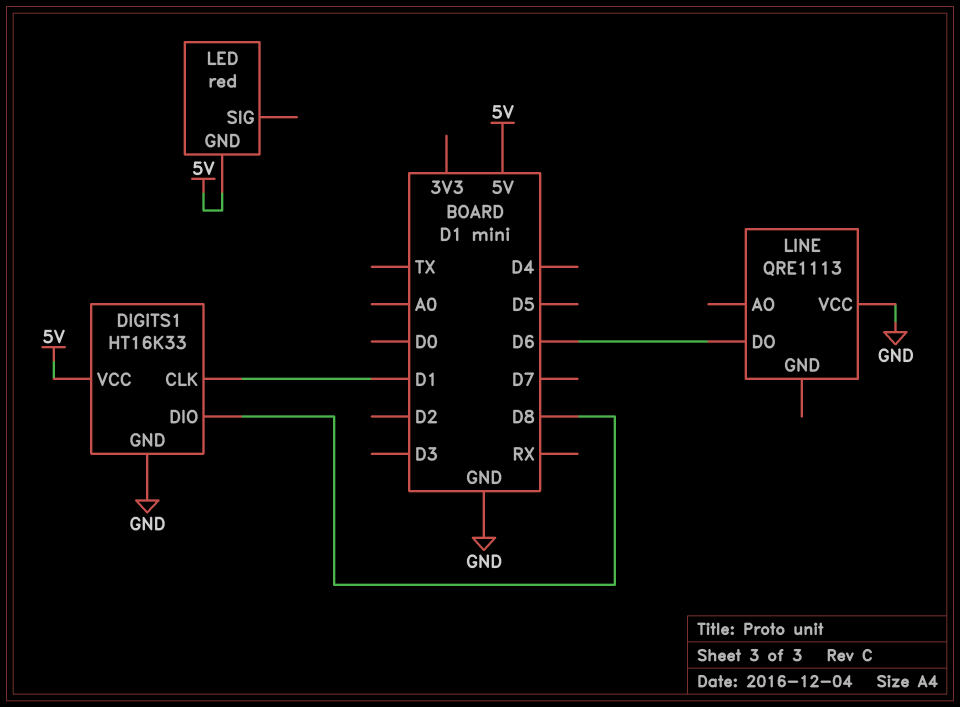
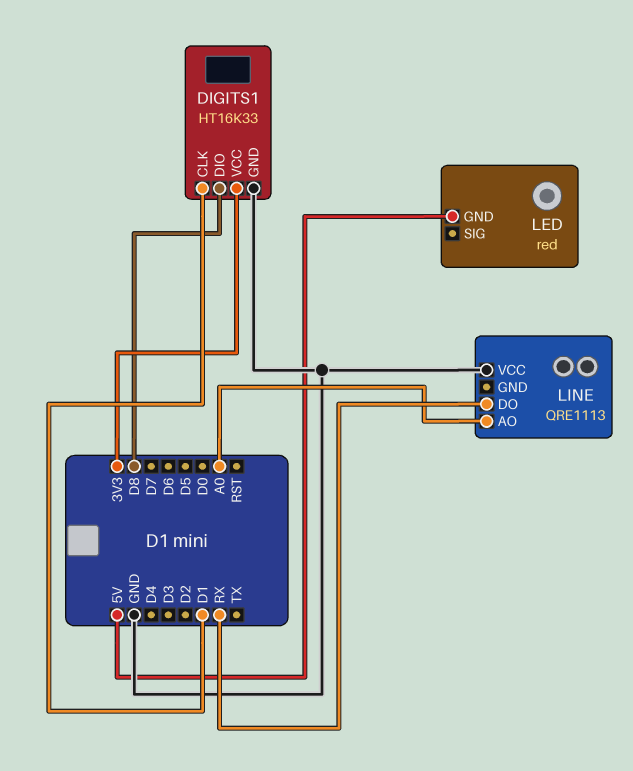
DIGITS1 pin VCC: 5V -> 3V3
LINE pin AO: none -> A0
LINE pin DO: D6 -> RX

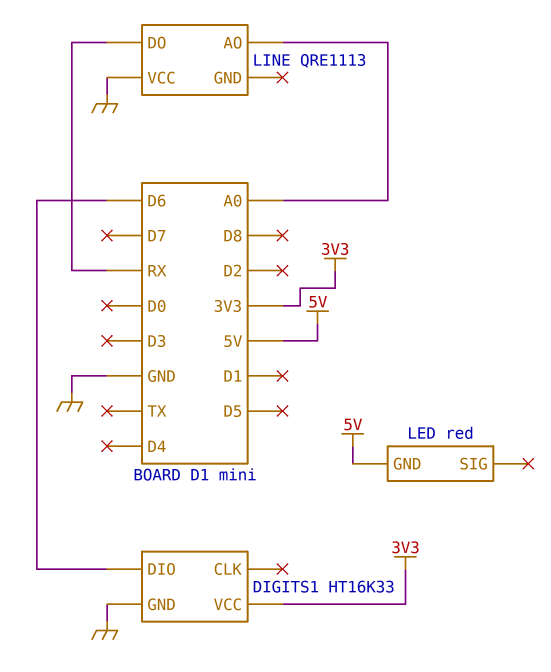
DIGITS1 pin CLK: D1 -> none
DIGITS1 pin DIO: D8 -> D6

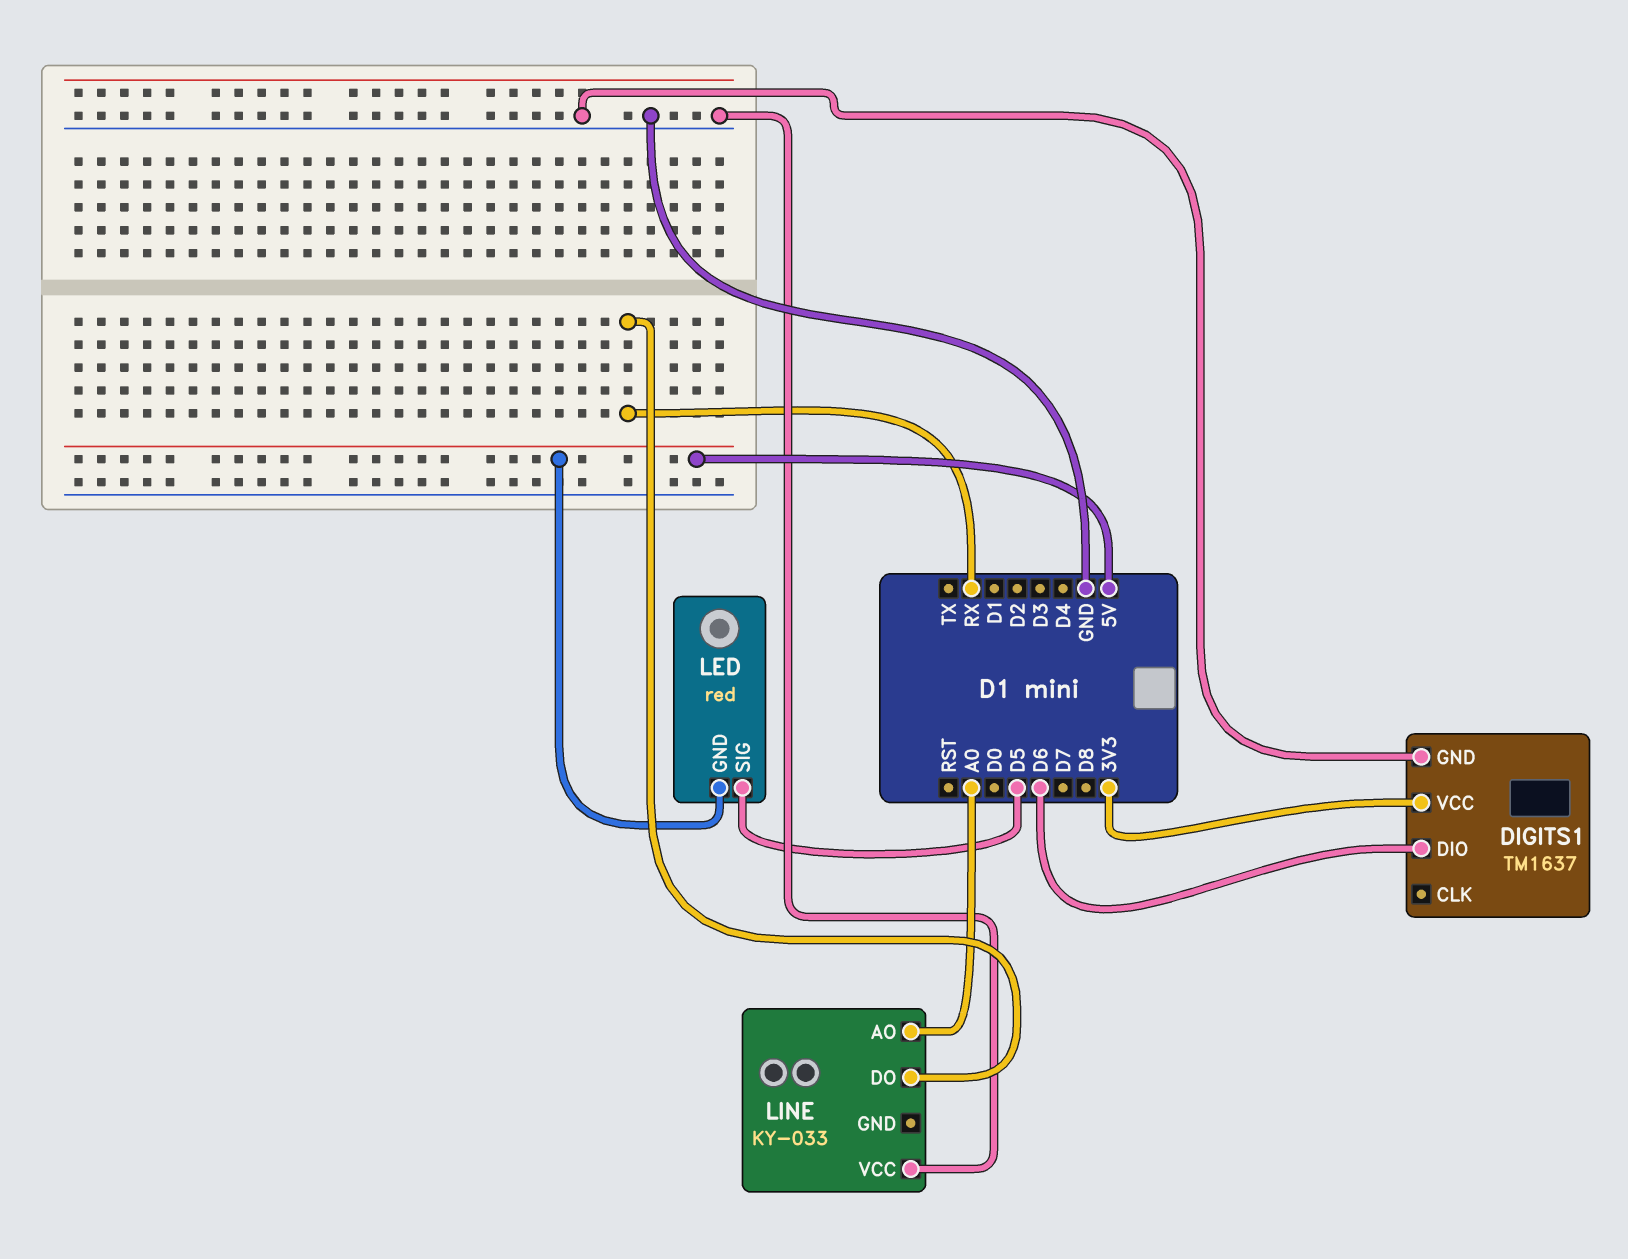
DIGITS1: HT16K33 -> TM1637
LED pin SIG: none -> D5
LINE: QRE1113 -> KY-033

